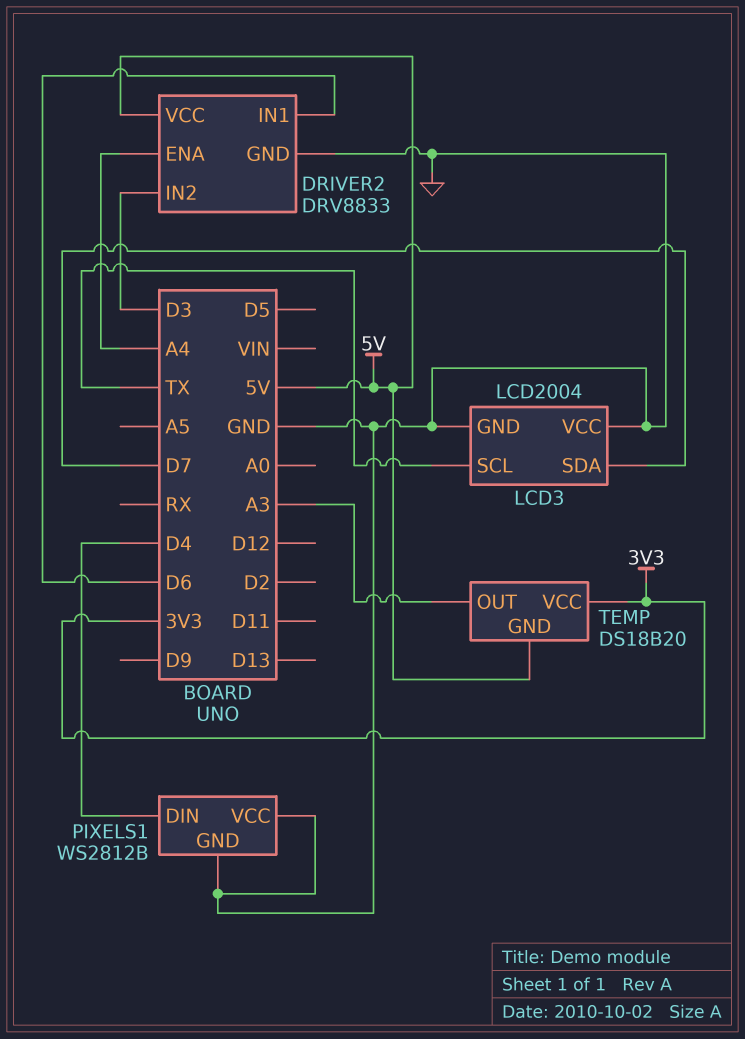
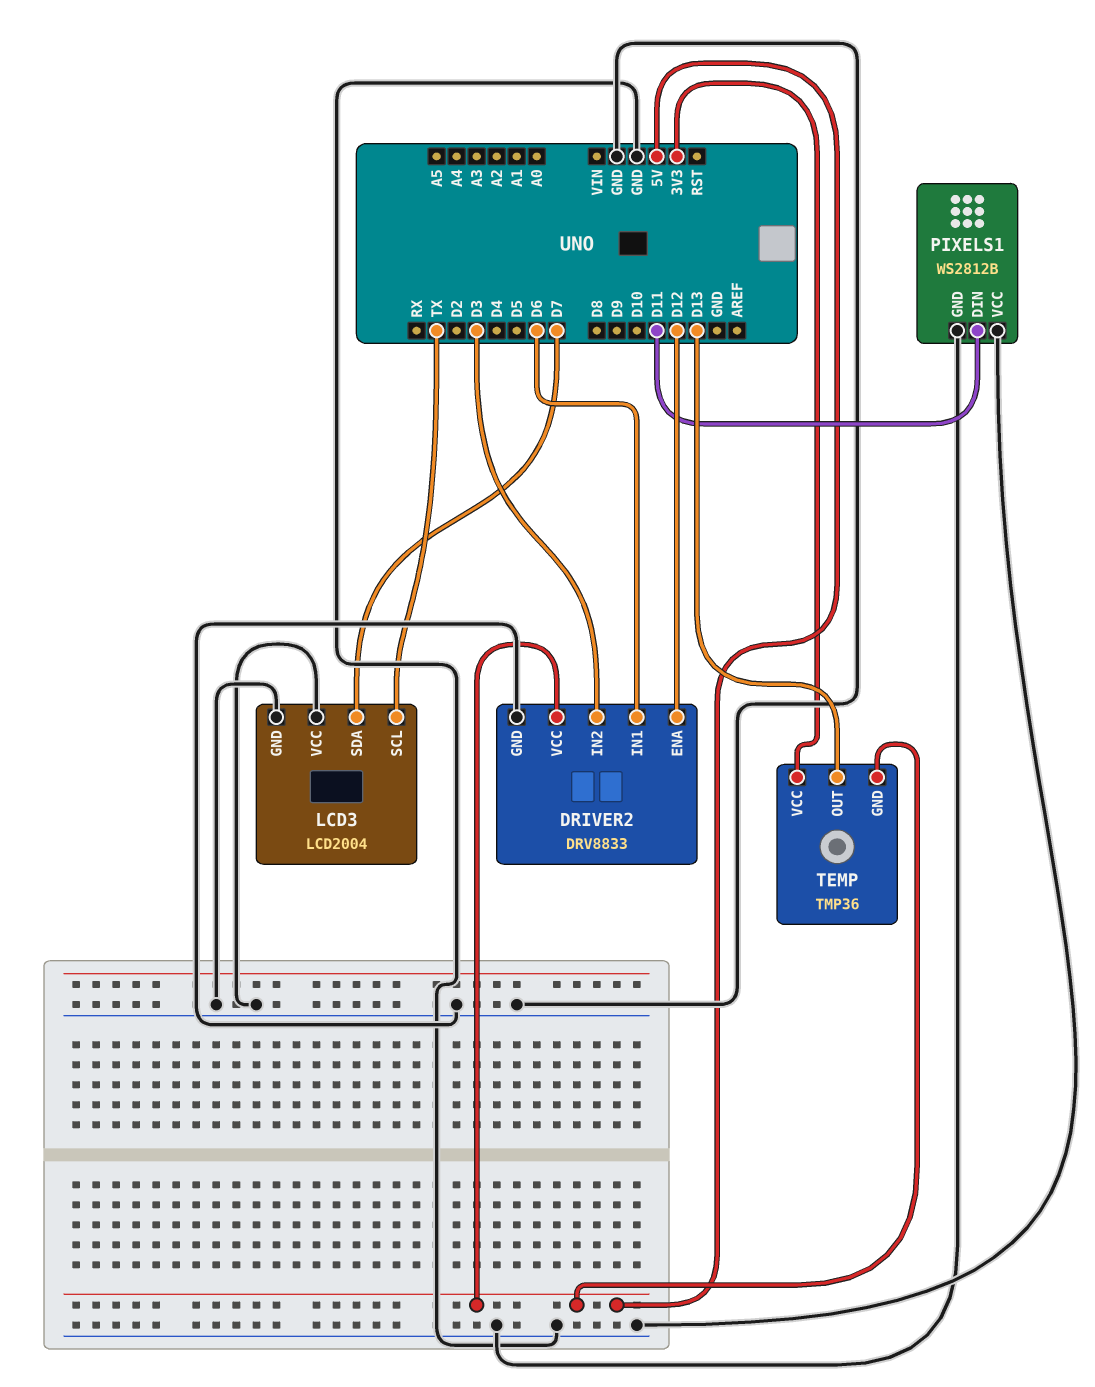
DRIVER2 pin ENA: A4 -> D12
PIXELS1 pin DIN: D4 -> D11
TEMP: DS18B20 -> TMP36
TEMP pin OUT: A3 -> D13

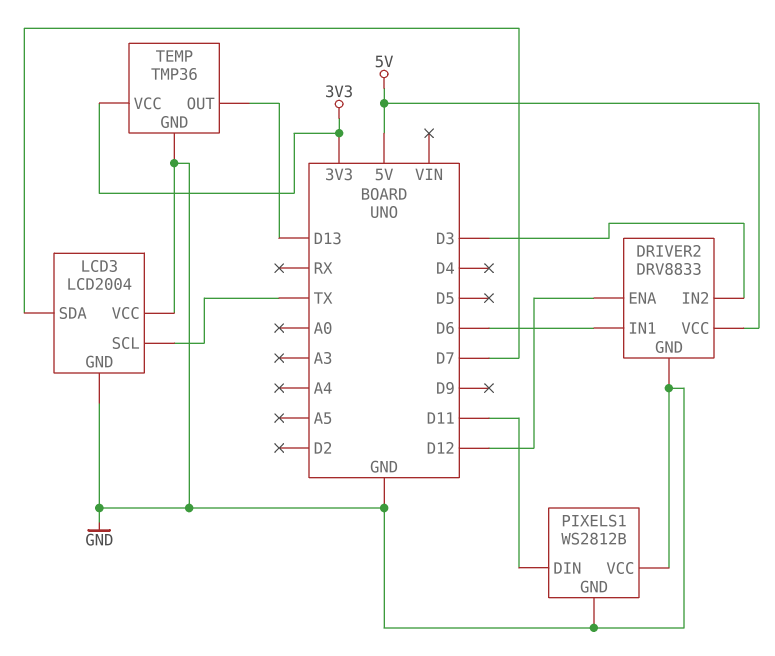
TEMP pin GND: 5V -> GND

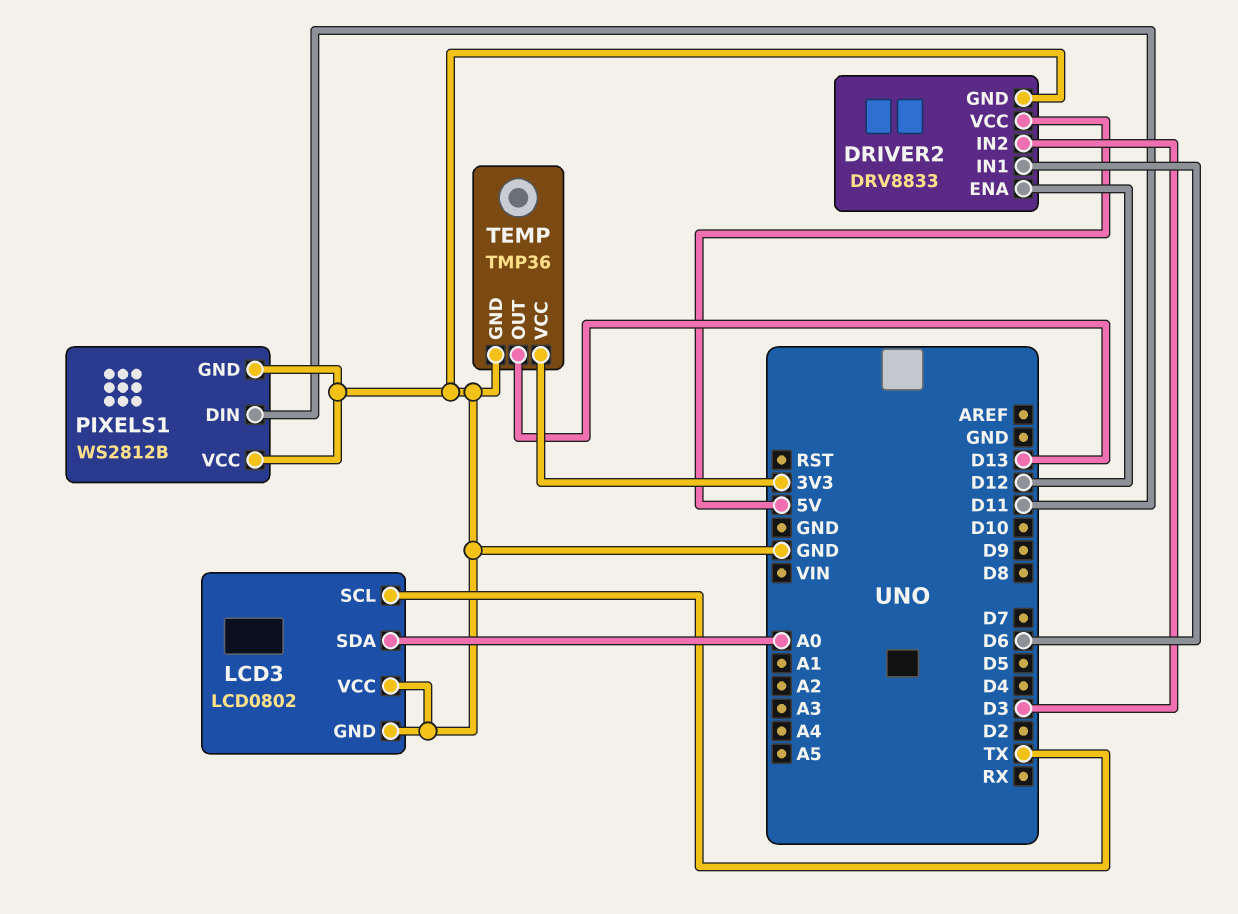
LCD3: LCD2004 -> LCD0802
LCD3 pin SDA: D7 -> A0

